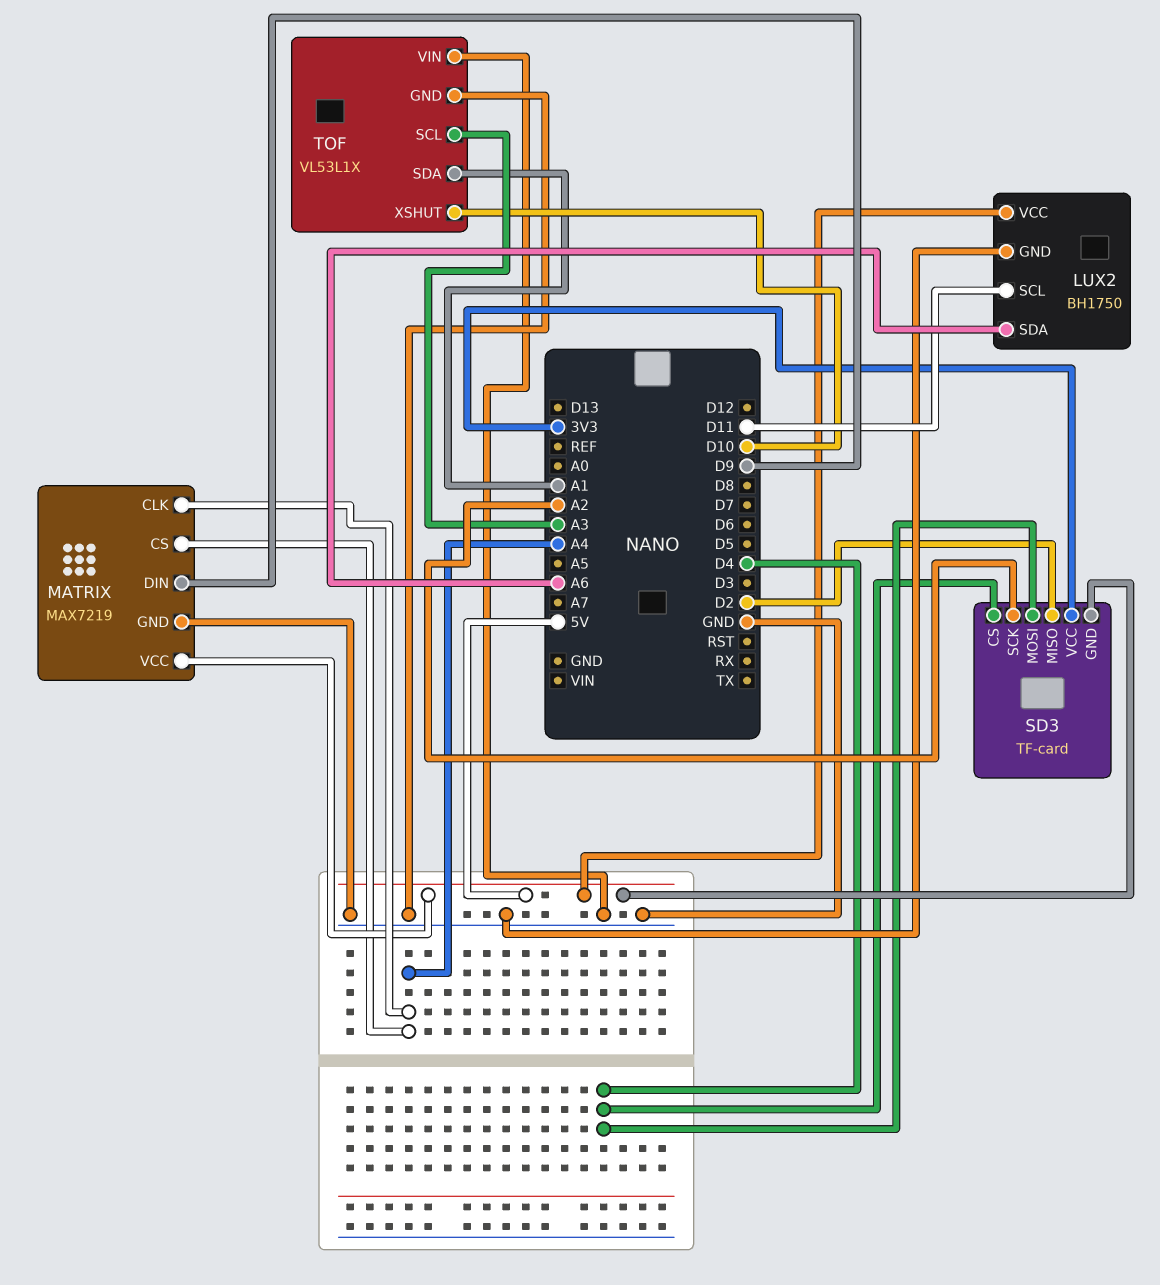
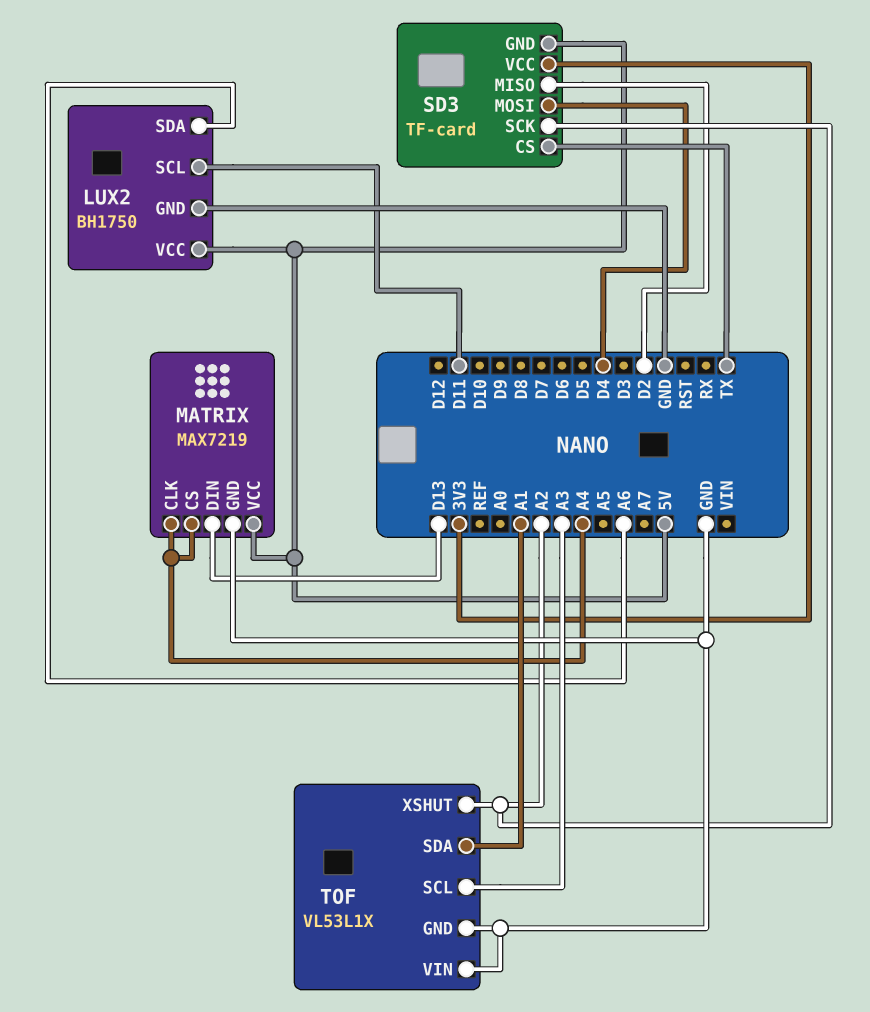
MATRIX pin DIN: D9 -> D13
SD3 pin CS: D4 -> TX
TOF pin XSHUT: D10 -> A2

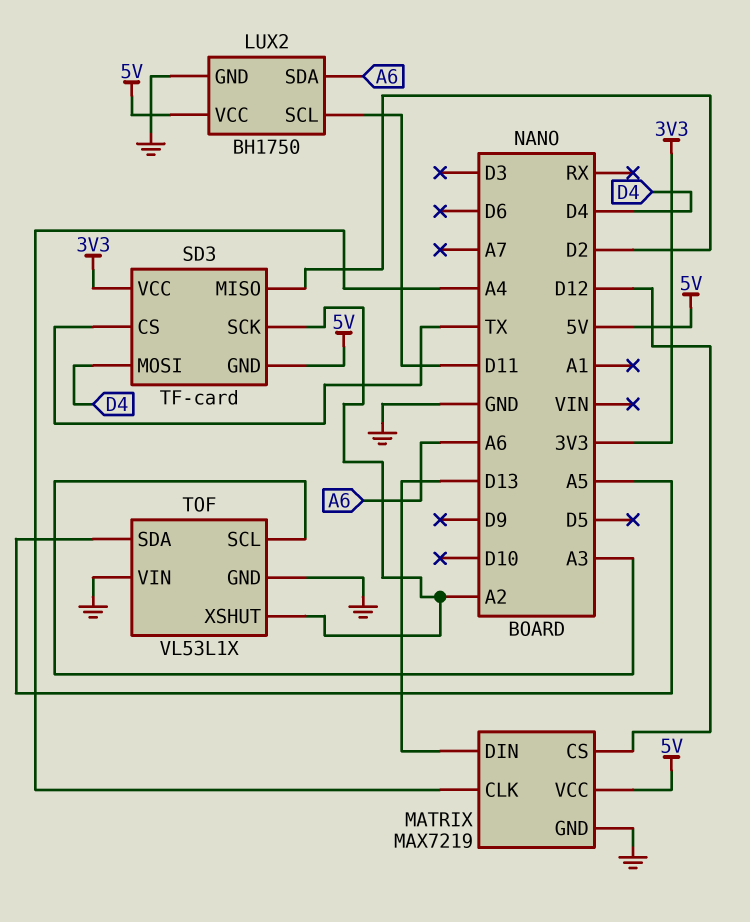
MATRIX pin CS: A4 -> D12
TOF pin SDA: A1 -> A5

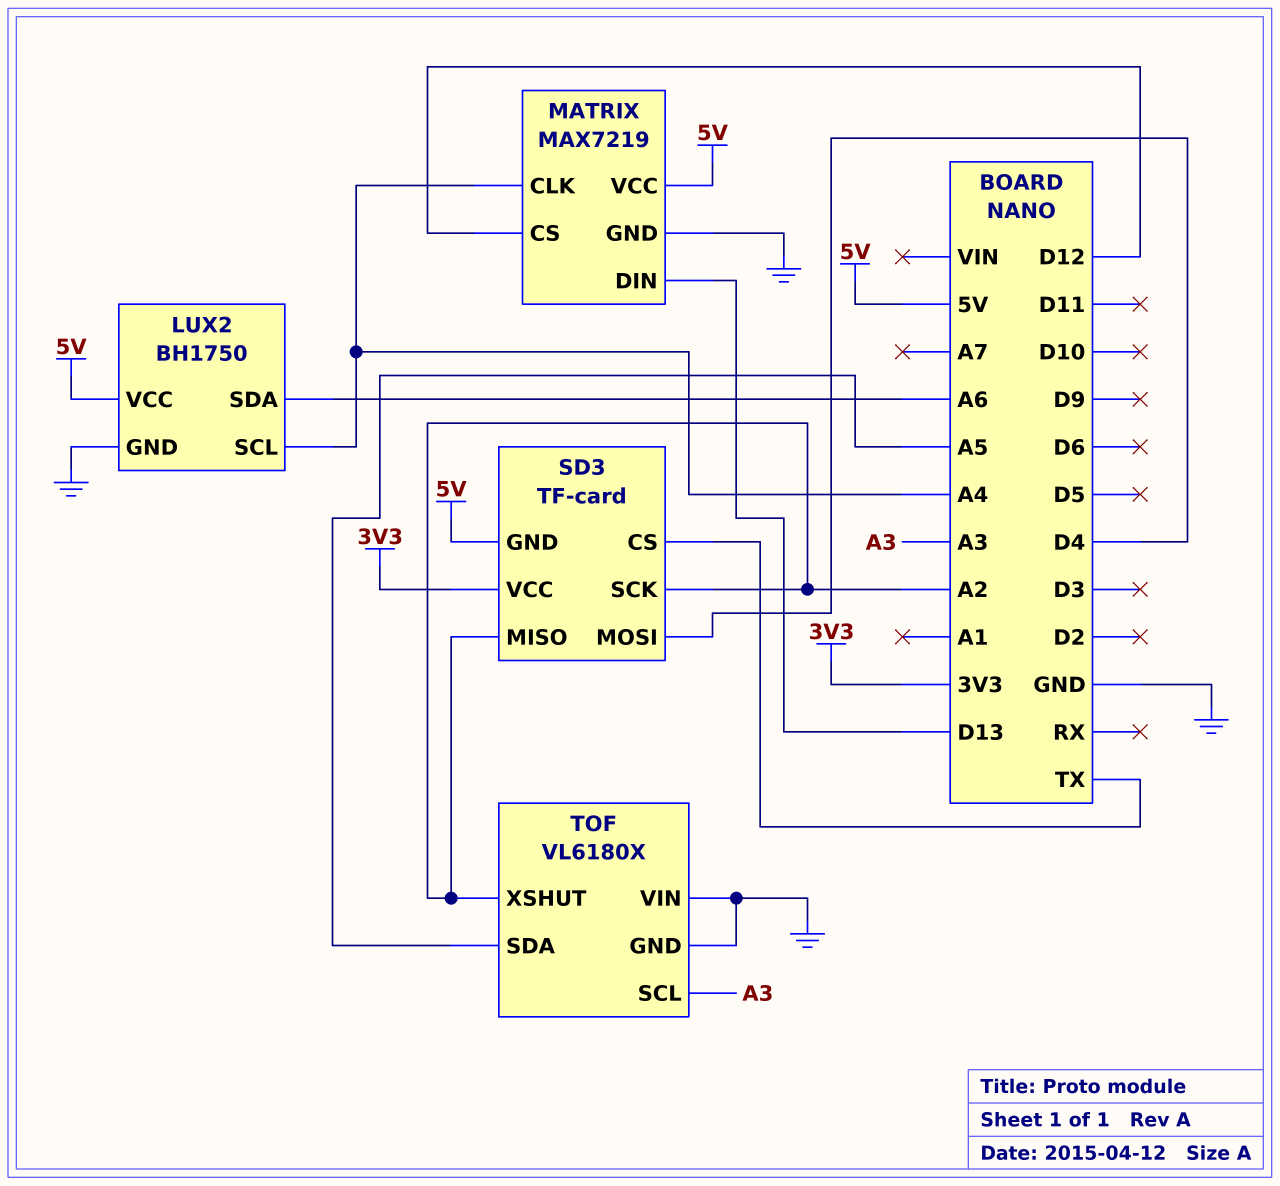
LUX2 pin SCL: D11 -> A4
SD3 pin MISO: D2 -> A2
TOF: VL53L1X -> VL6180X

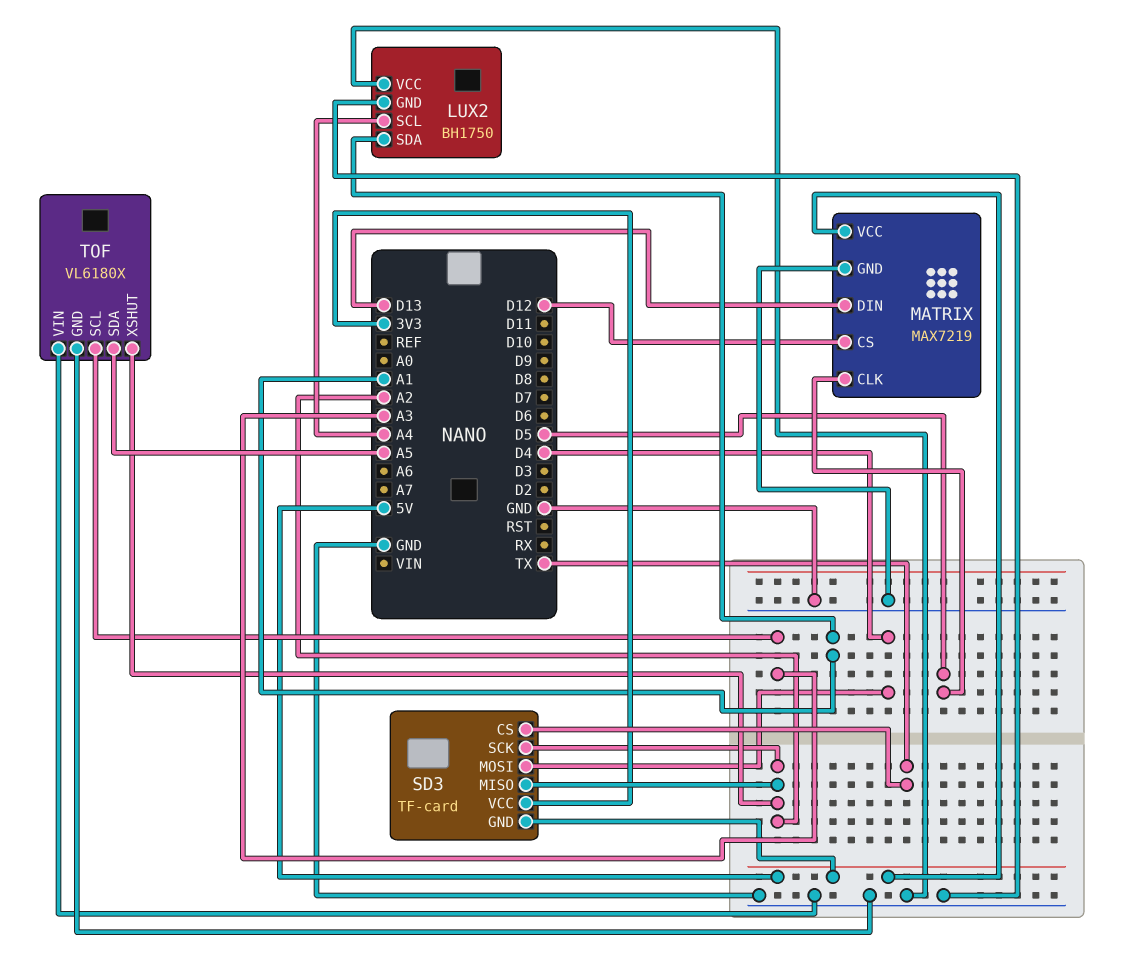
LUX2 pin SDA: A6 -> A1
LUX2 pin VCC: 5V -> GND
MATRIX pin CLK: A4 -> D5

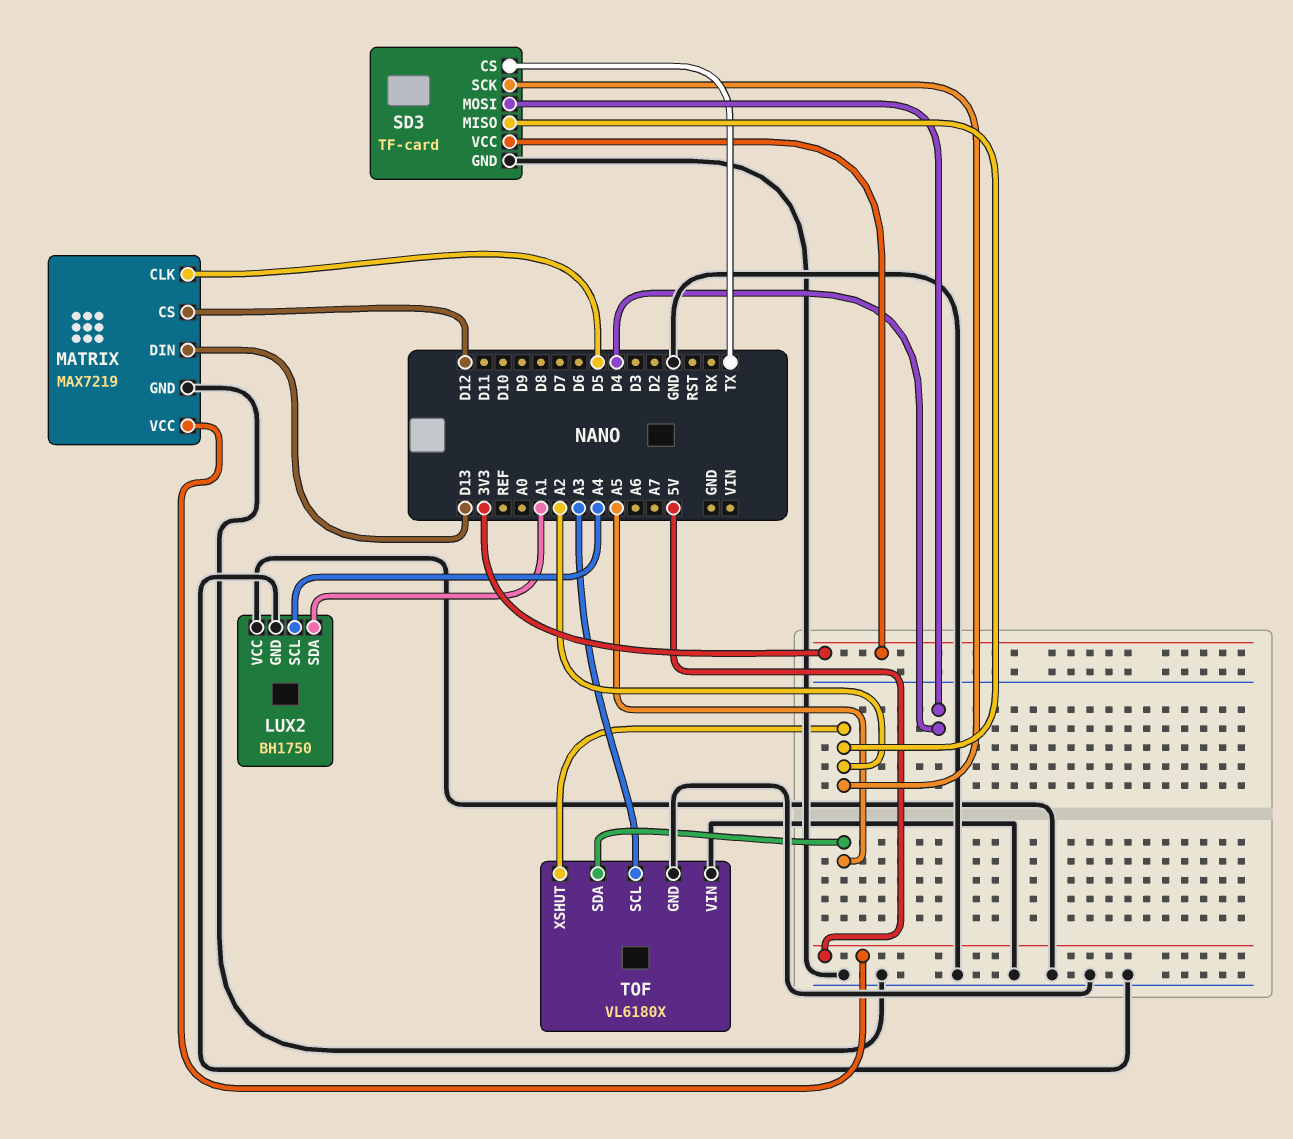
SD3 pin GND: 5V -> GND

